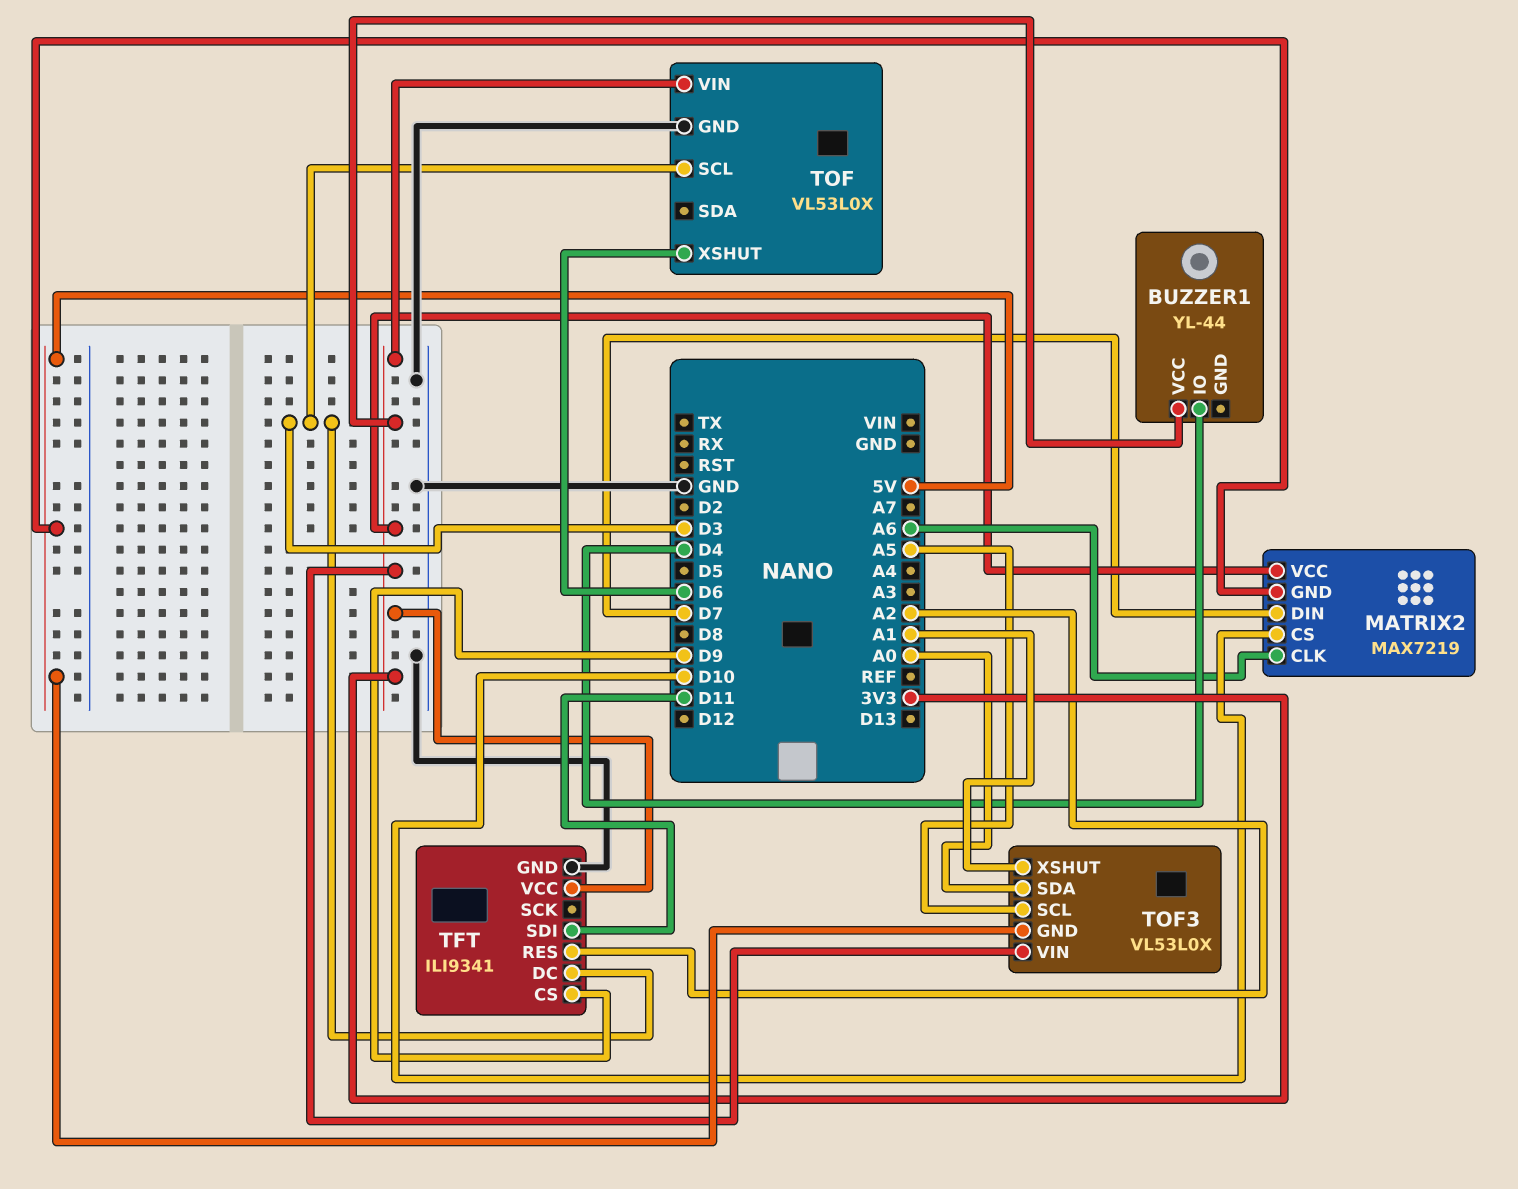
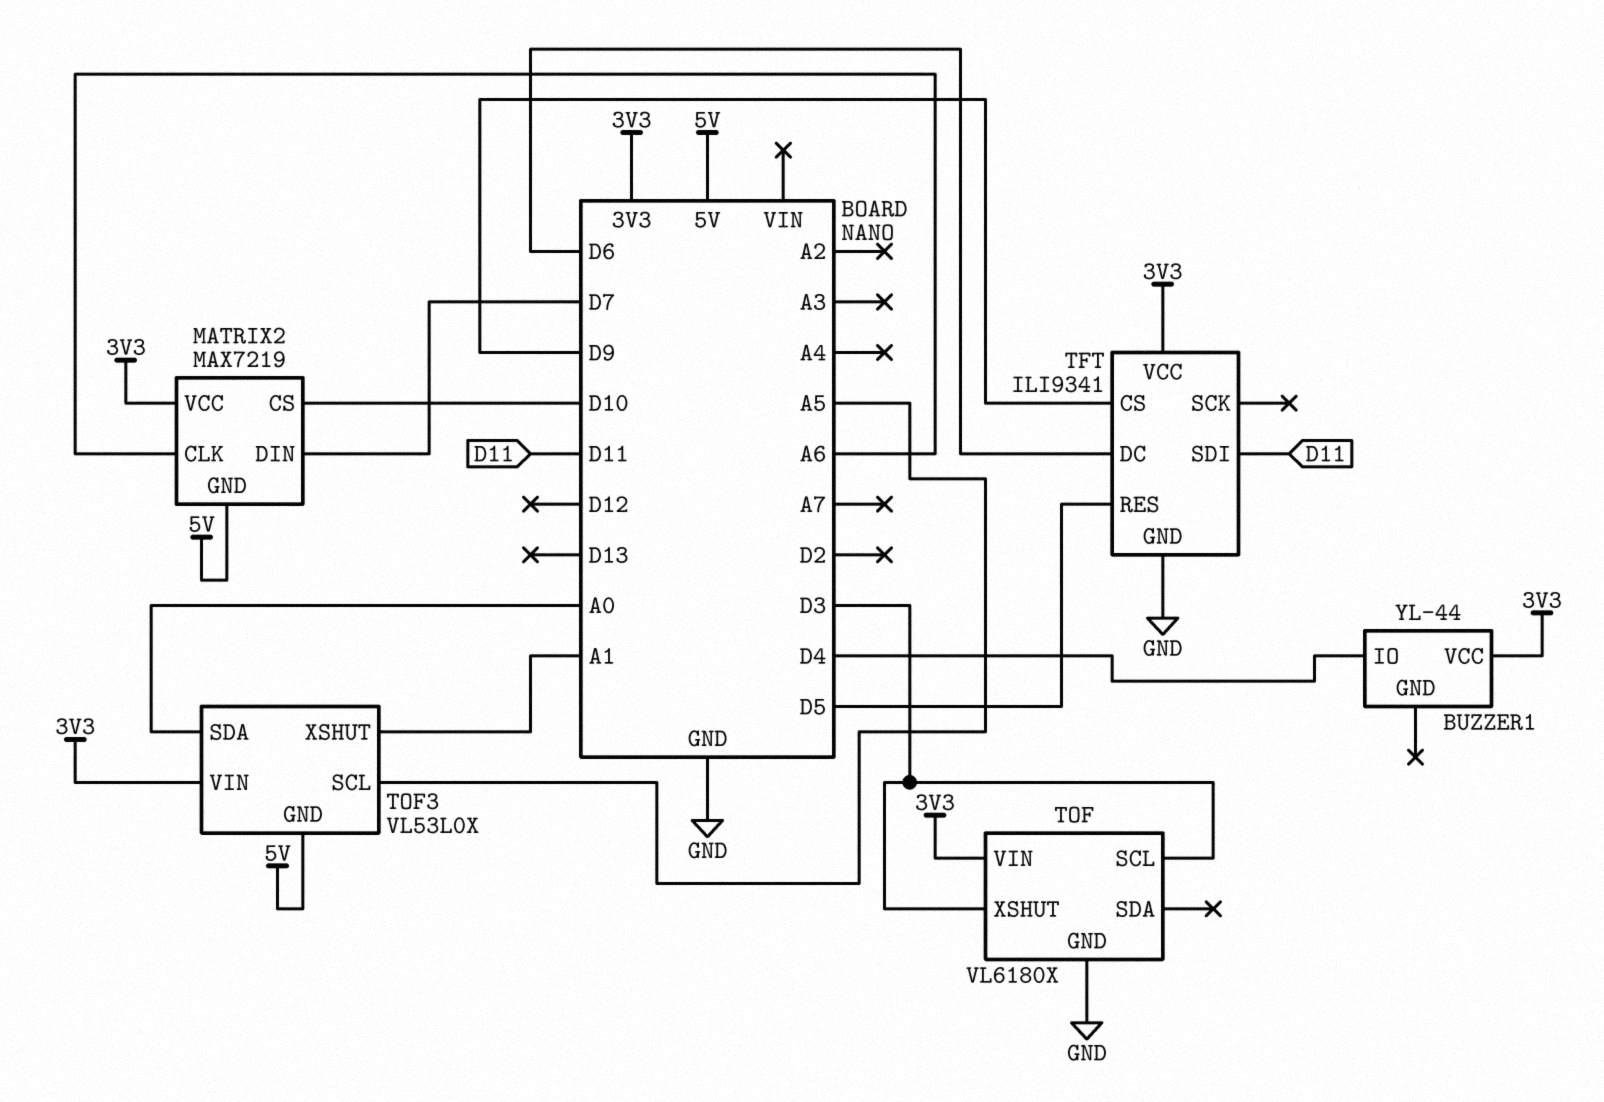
TFT pin DC: D3 -> D6
TFT pin RES: A2 -> D5
TOF: VL53L0X -> VL6180X
TOF pin XSHUT: D6 -> D3

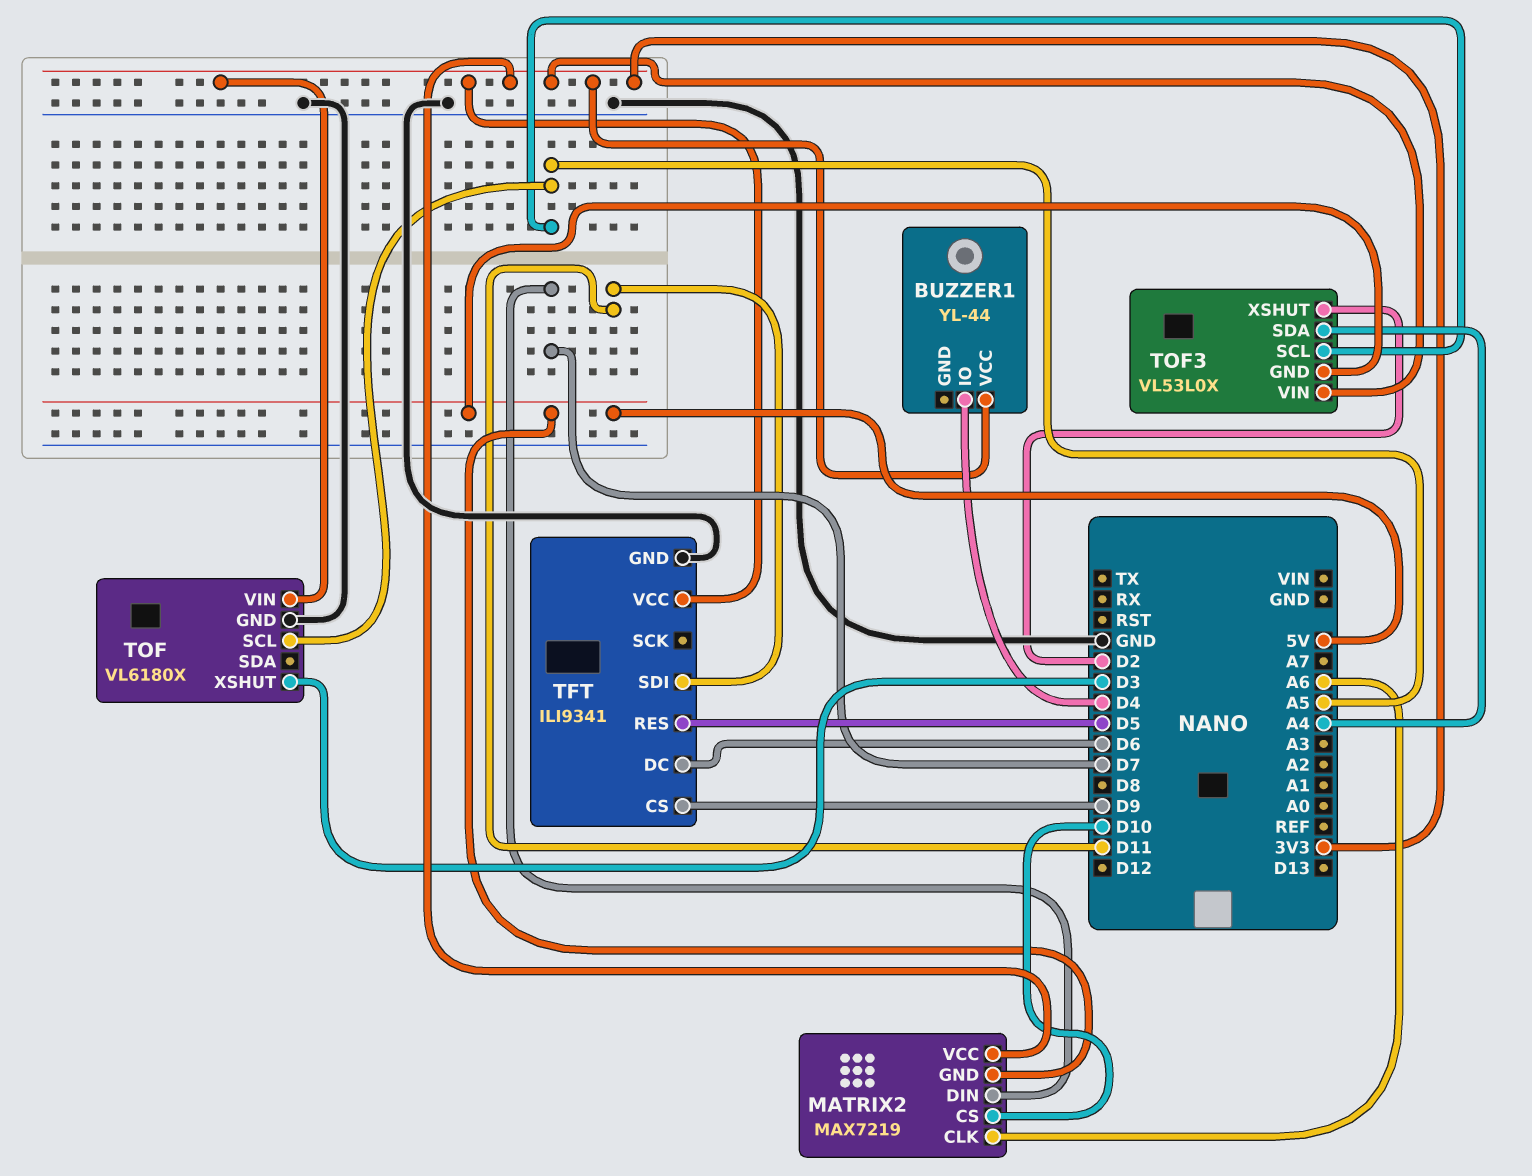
TOF pin SCL: D3 -> A5
TOF3 pin SDA: A0 -> A4
TOF3 pin XSHUT: A1 -> D2

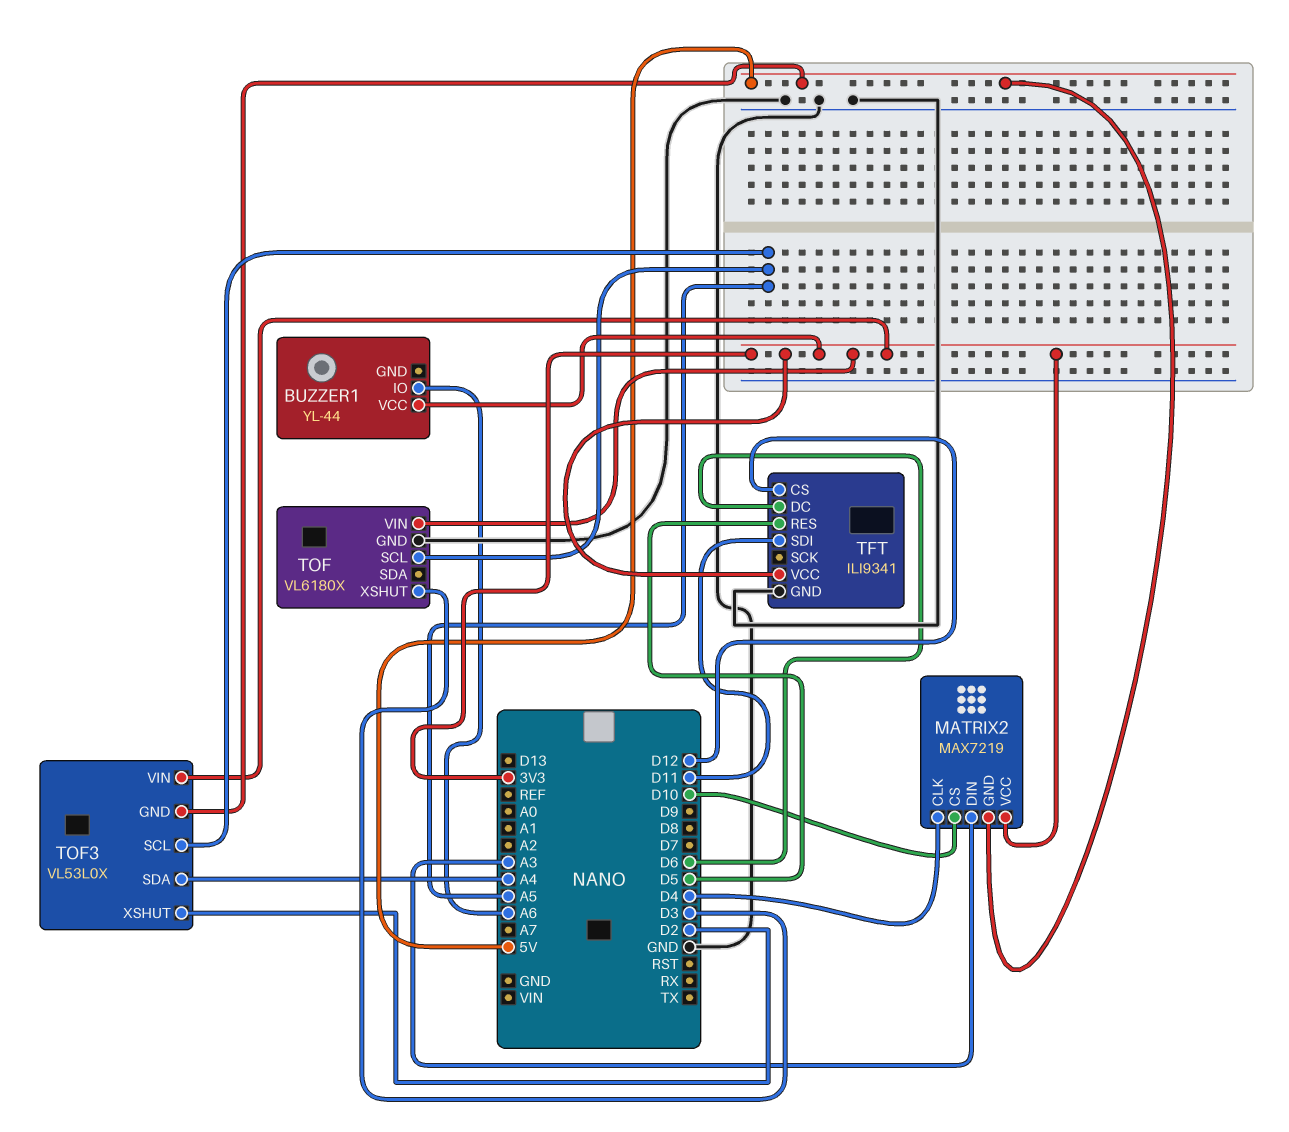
BUZZER1 pin IO: D4 -> A6
MATRIX2 pin CLK: A6 -> D4
MATRIX2 pin DIN: D7 -> A3
TFT pin CS: D9 -> D12

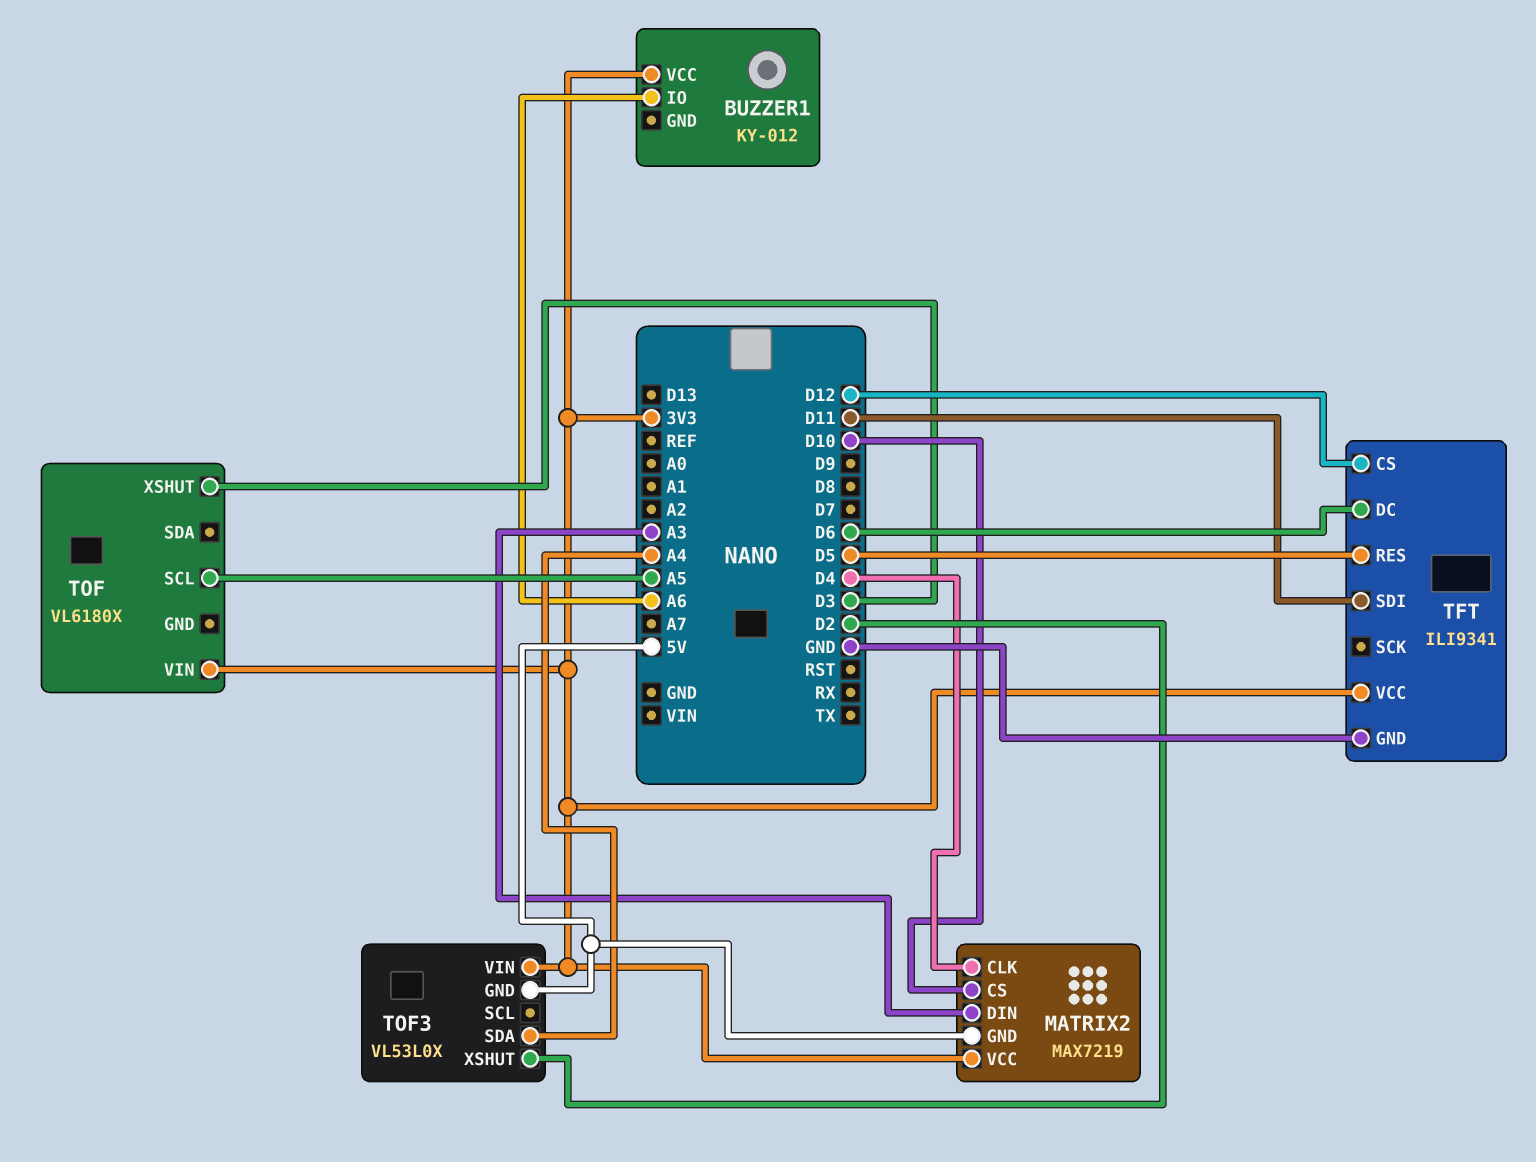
BUZZER1: YL-44 -> KY-012
TOF pin GND: GND -> none
TOF3 pin SCL: A5 -> none

